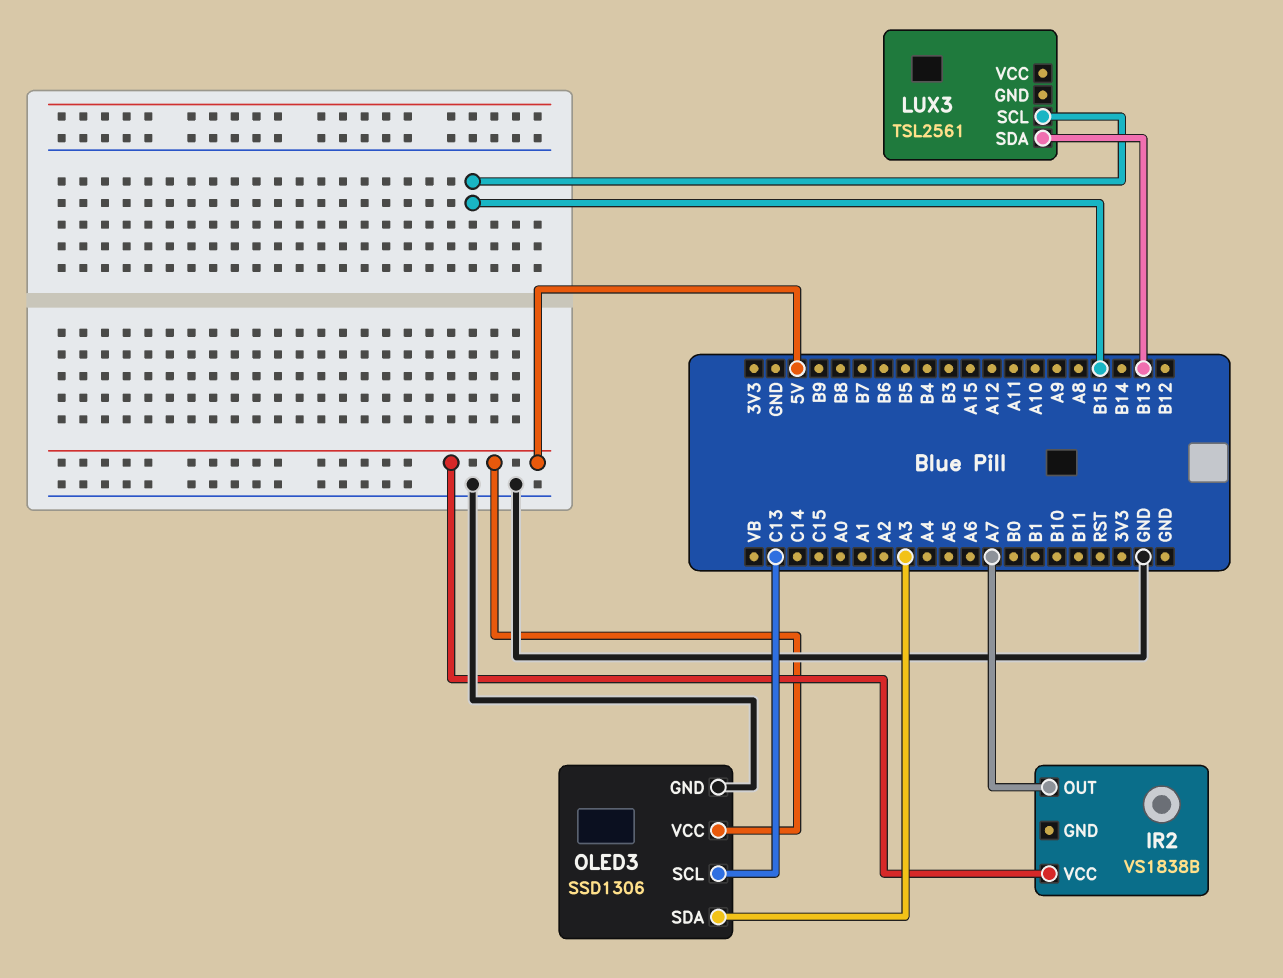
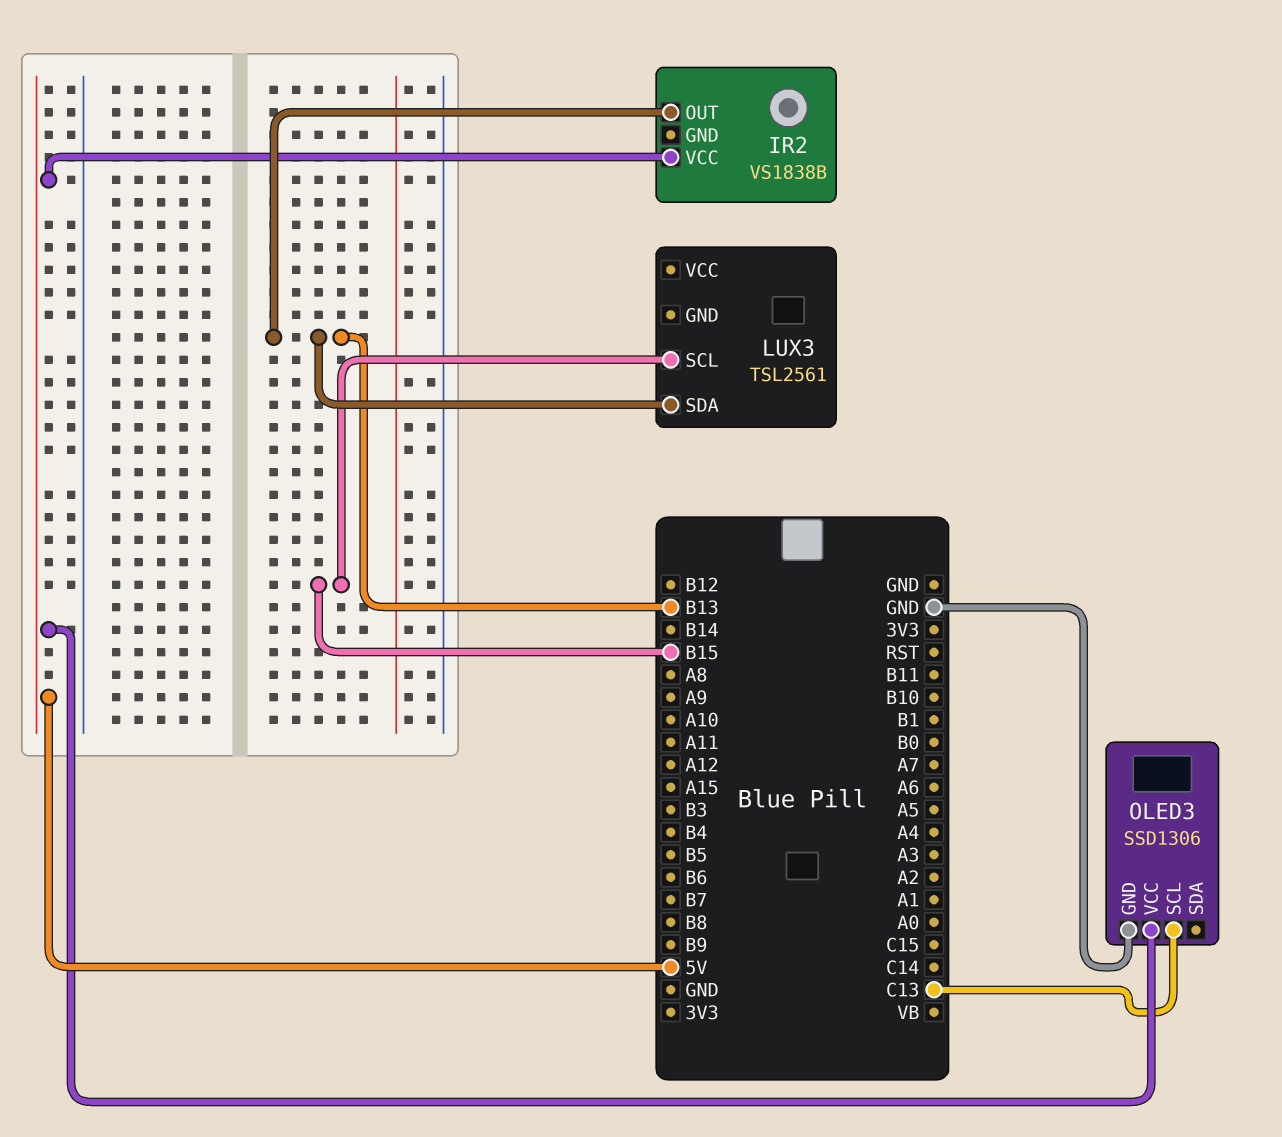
IR2 pin OUT: A7 -> B13
OLED3 pin SDA: A3 -> none

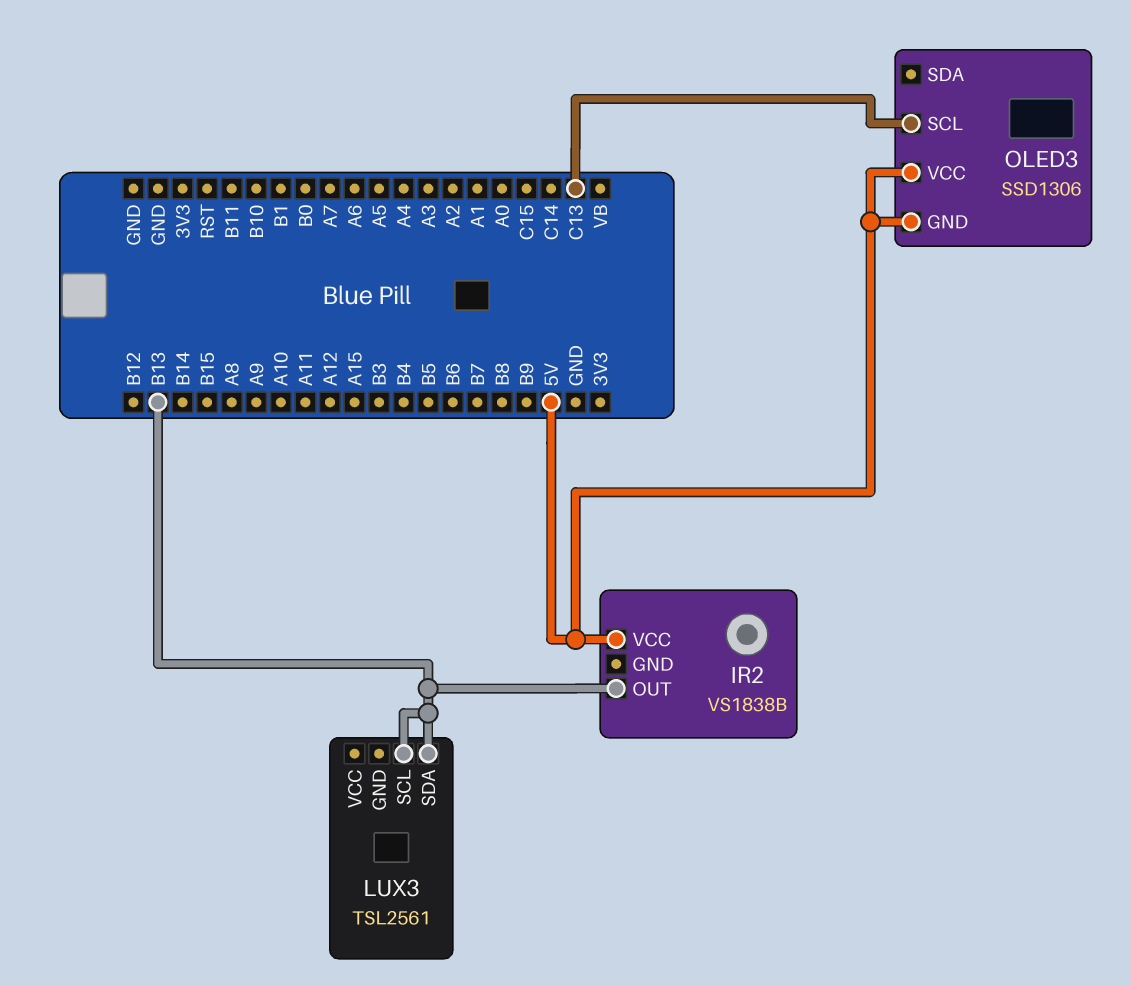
LUX3 pin SCL: B15 -> B13
OLED3 pin GND: GND -> 5V

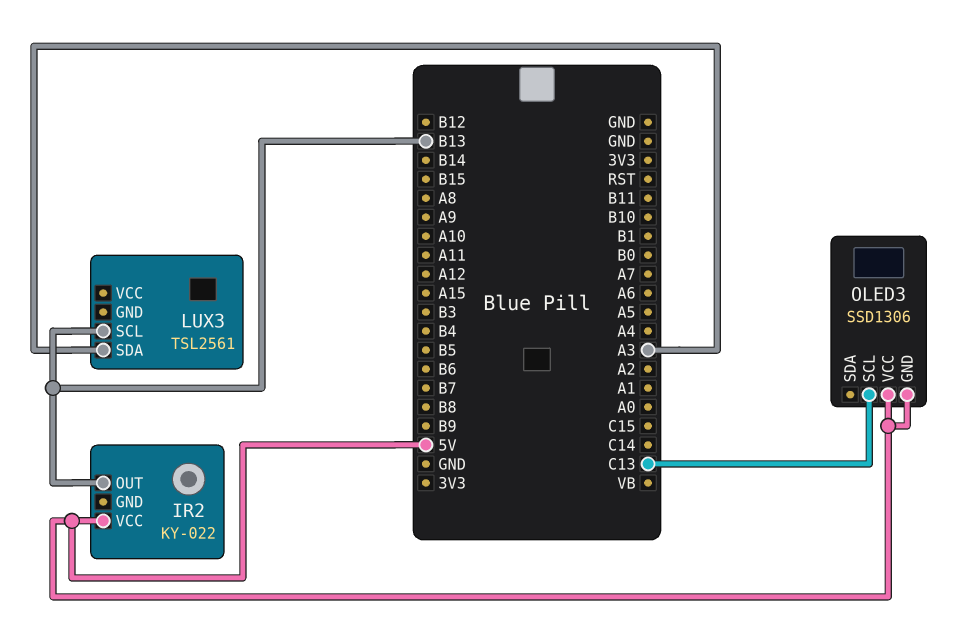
IR2: VS1838B -> KY-022
LUX3 pin SDA: B13 -> A3

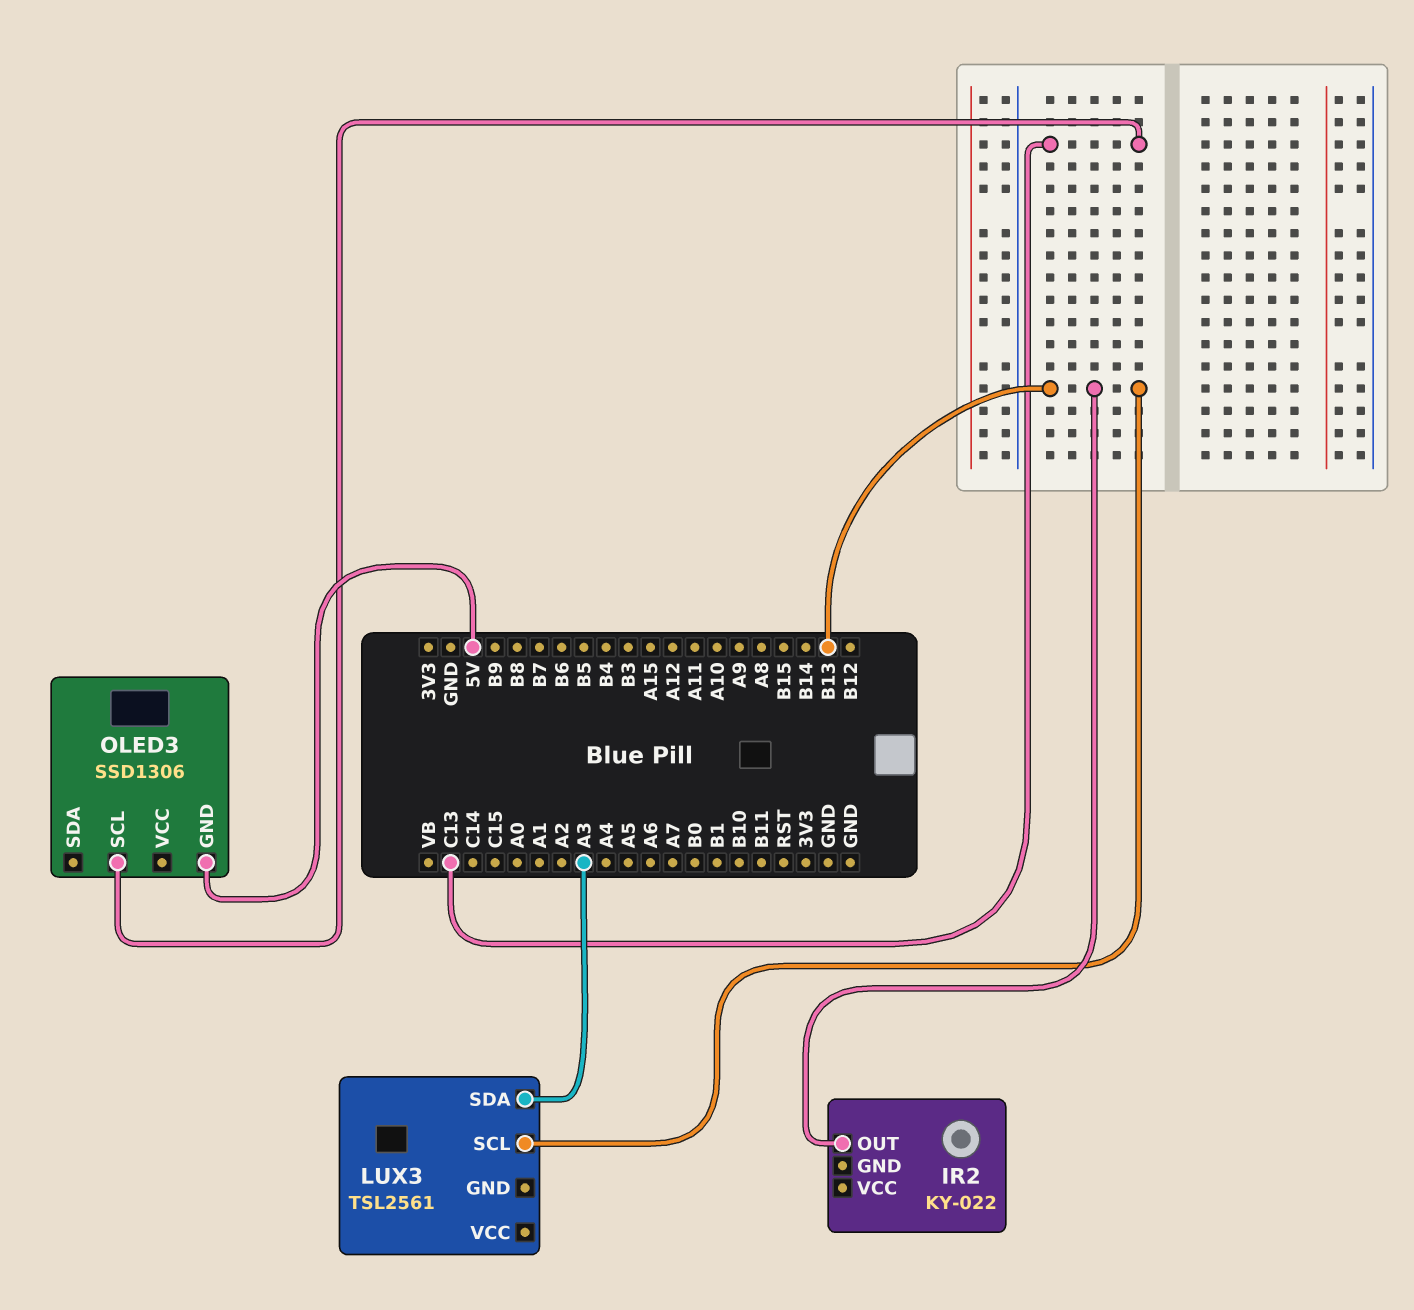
IR2 pin VCC: 5V -> none
OLED3 pin VCC: 5V -> none

